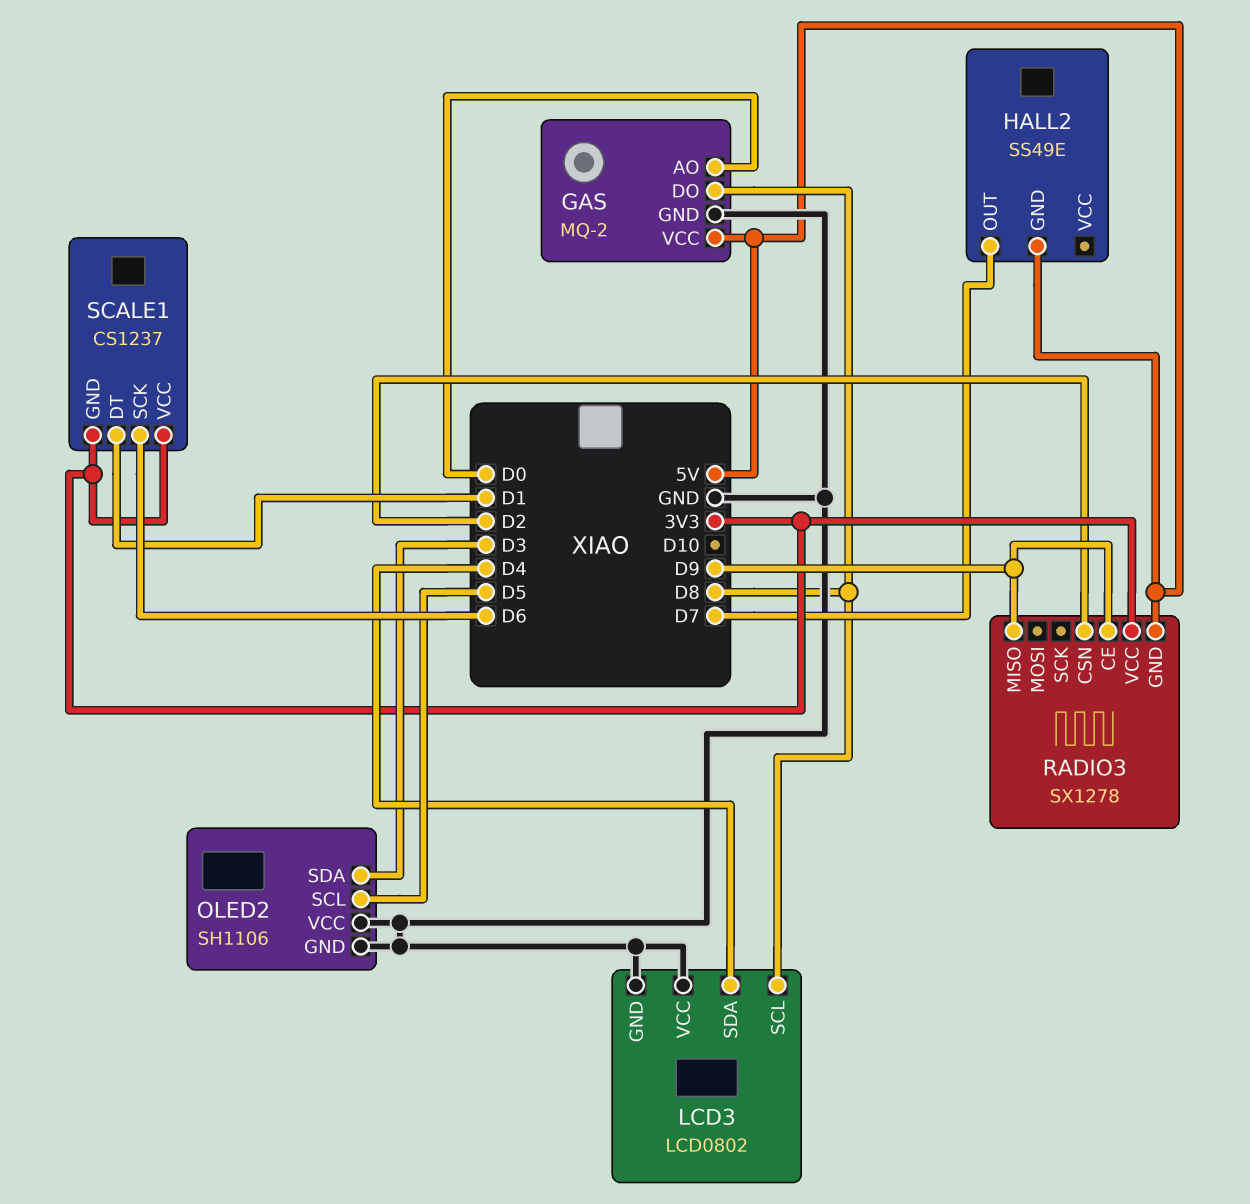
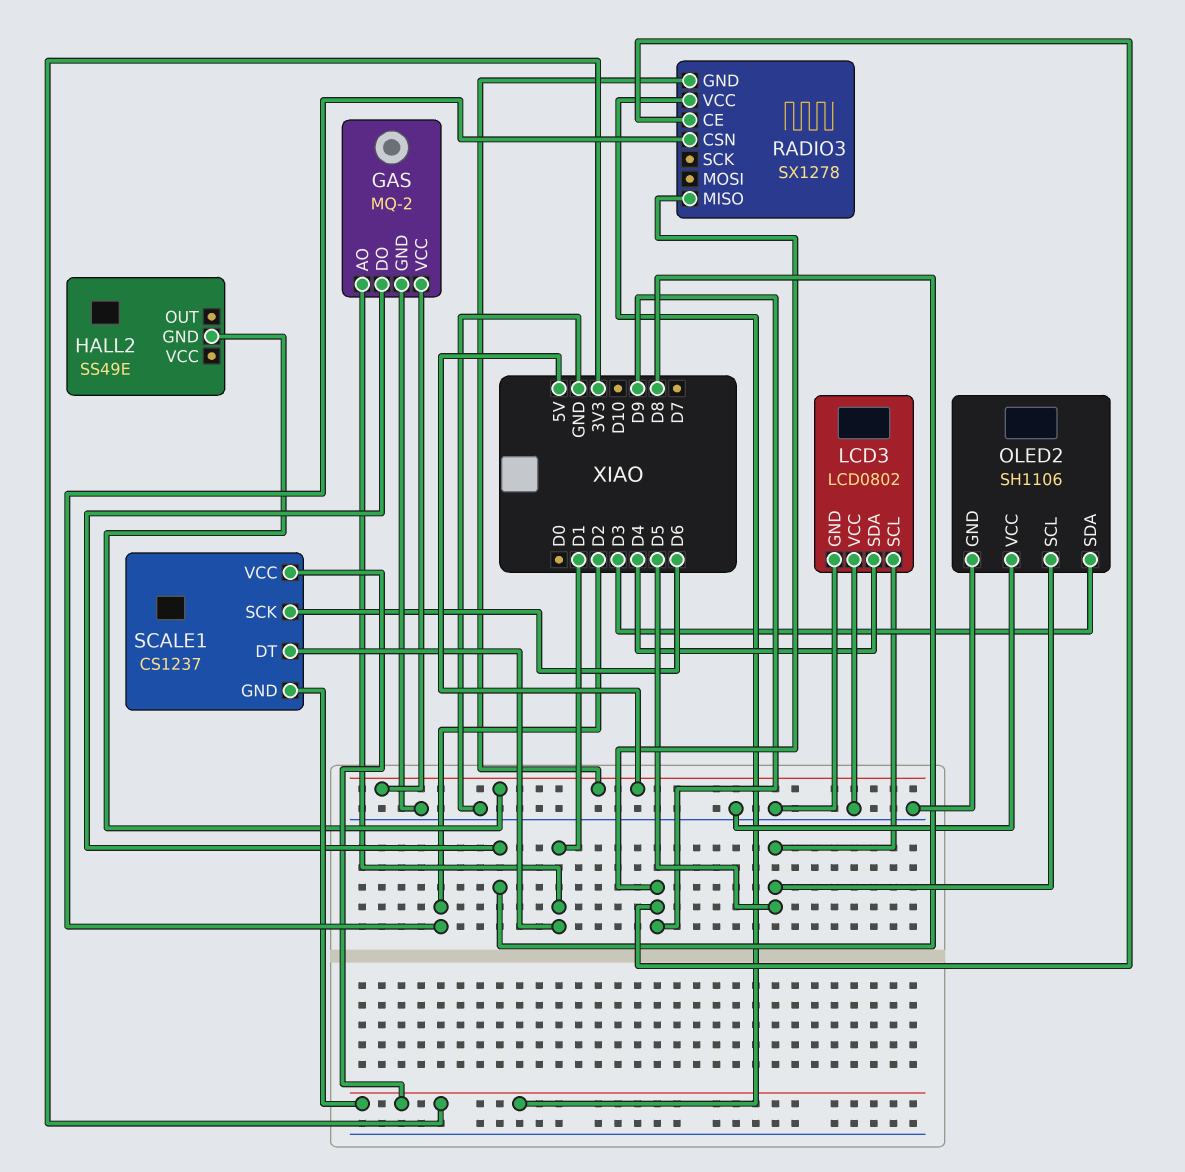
GAS pin AO: D0 -> D1
HALL2 pin OUT: D7 -> none
LCD3 pin SCL: D8 -> D5

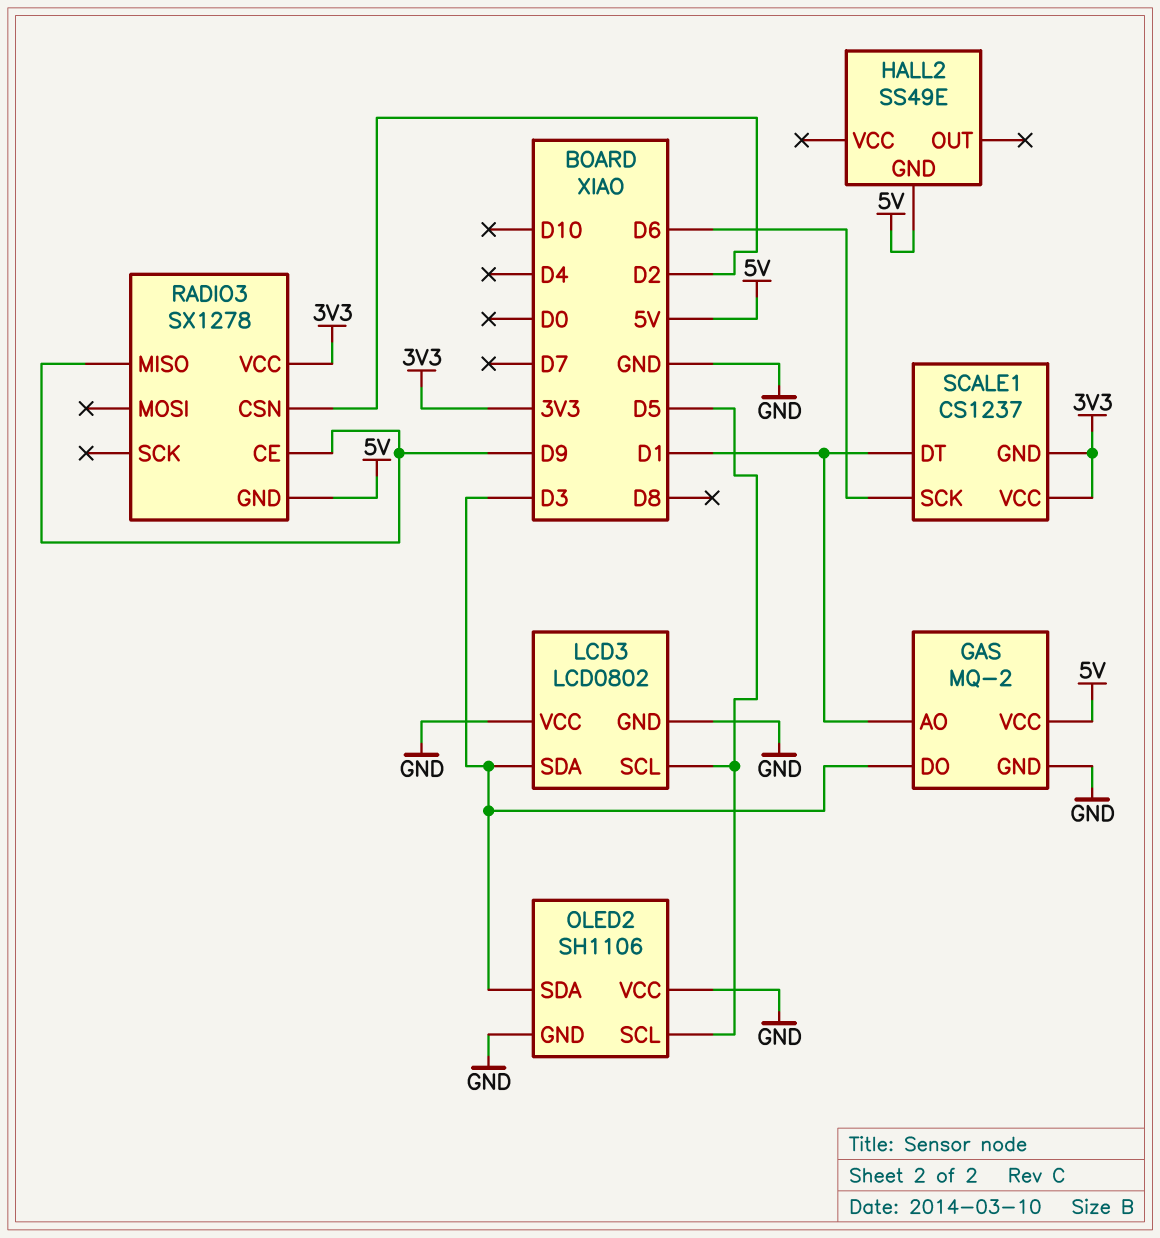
GAS pin DO: D8 -> D3
LCD3 pin SDA: D4 -> D3

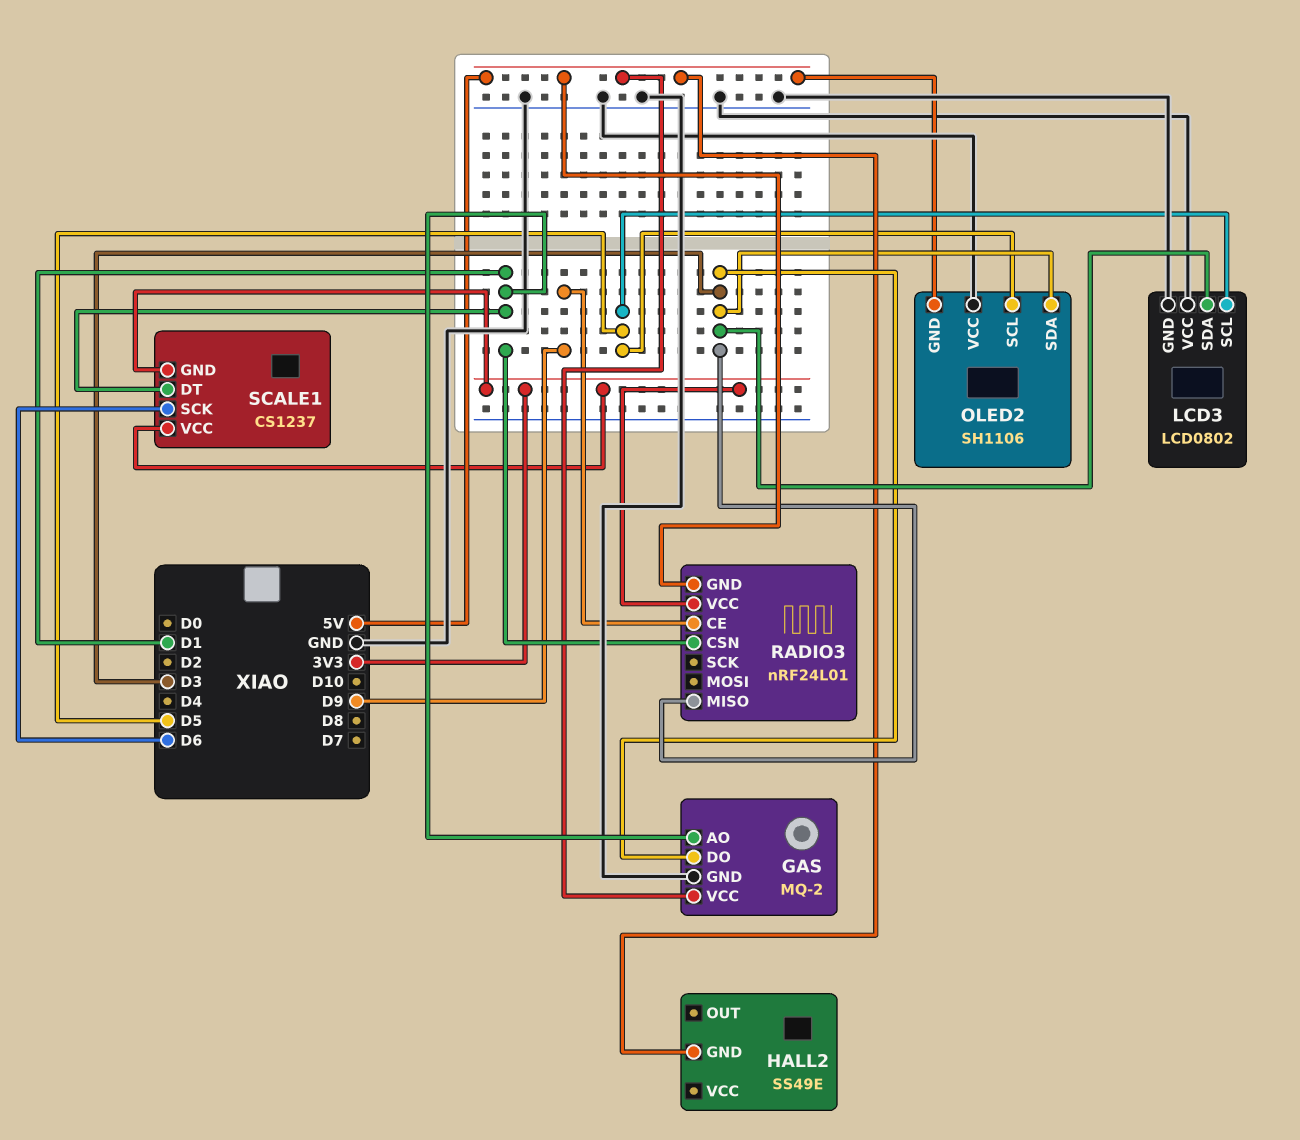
OLED2 pin GND: GND -> 5V
RADIO3: SX1278 -> nRF24L01
RADIO3 pin CSN: D2 -> D1
RADIO3 pin MISO: D9 -> D3

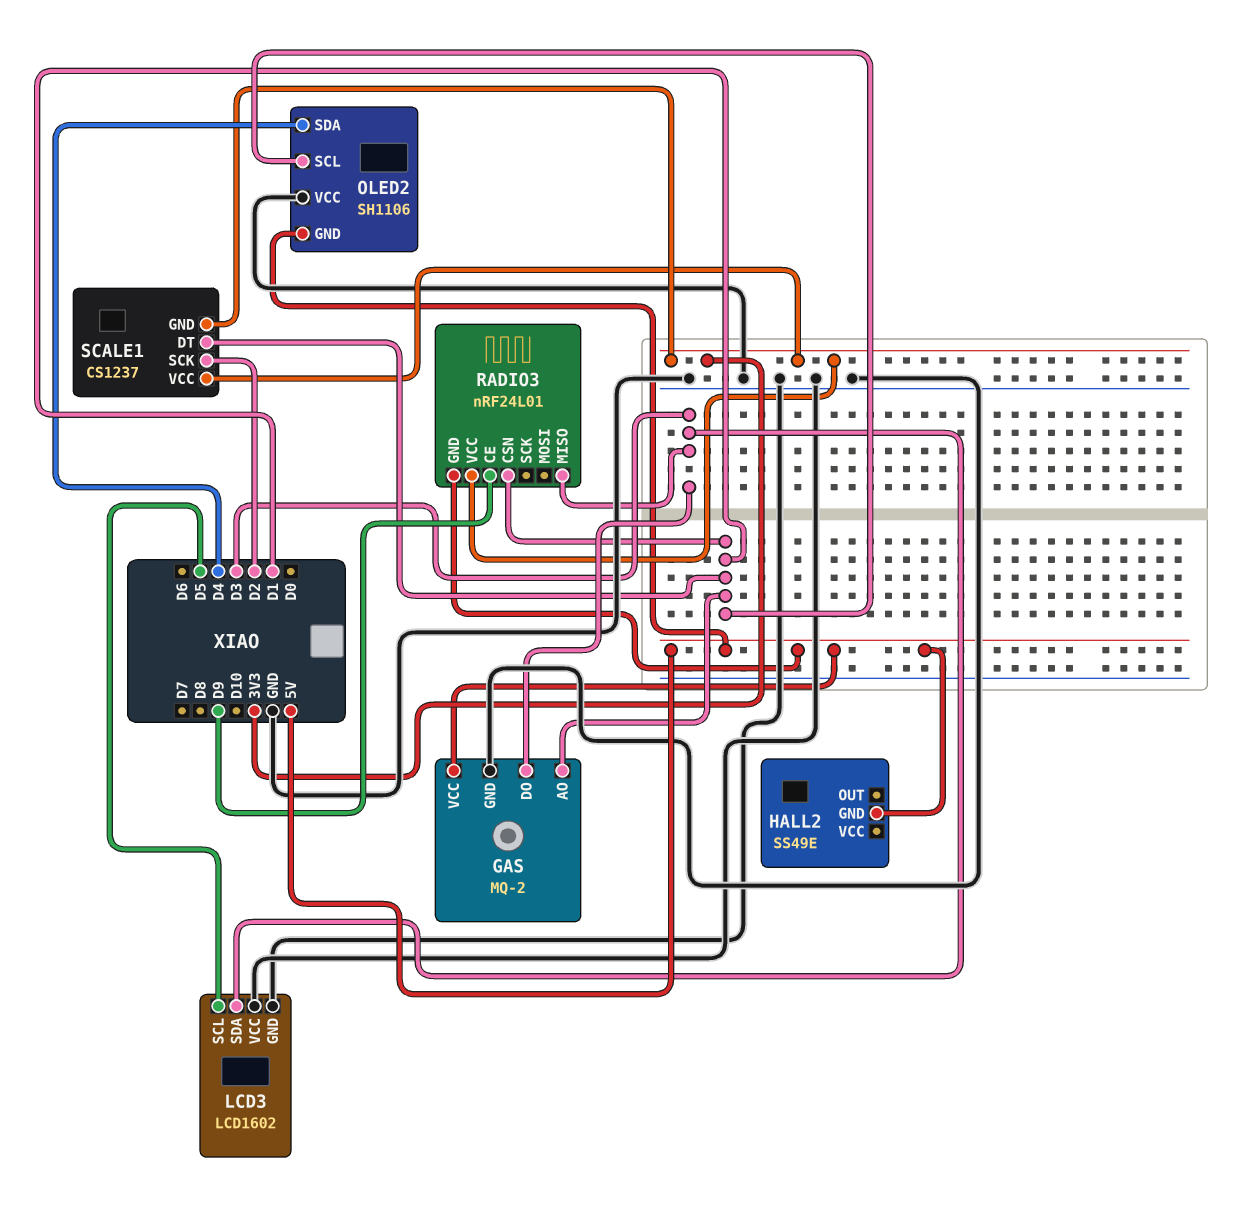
LCD3: LCD0802 -> LCD1602
OLED2 pin SCL: D5 -> D1
OLED2 pin SDA: D3 -> D4
SCALE1 pin SCK: D6 -> D2

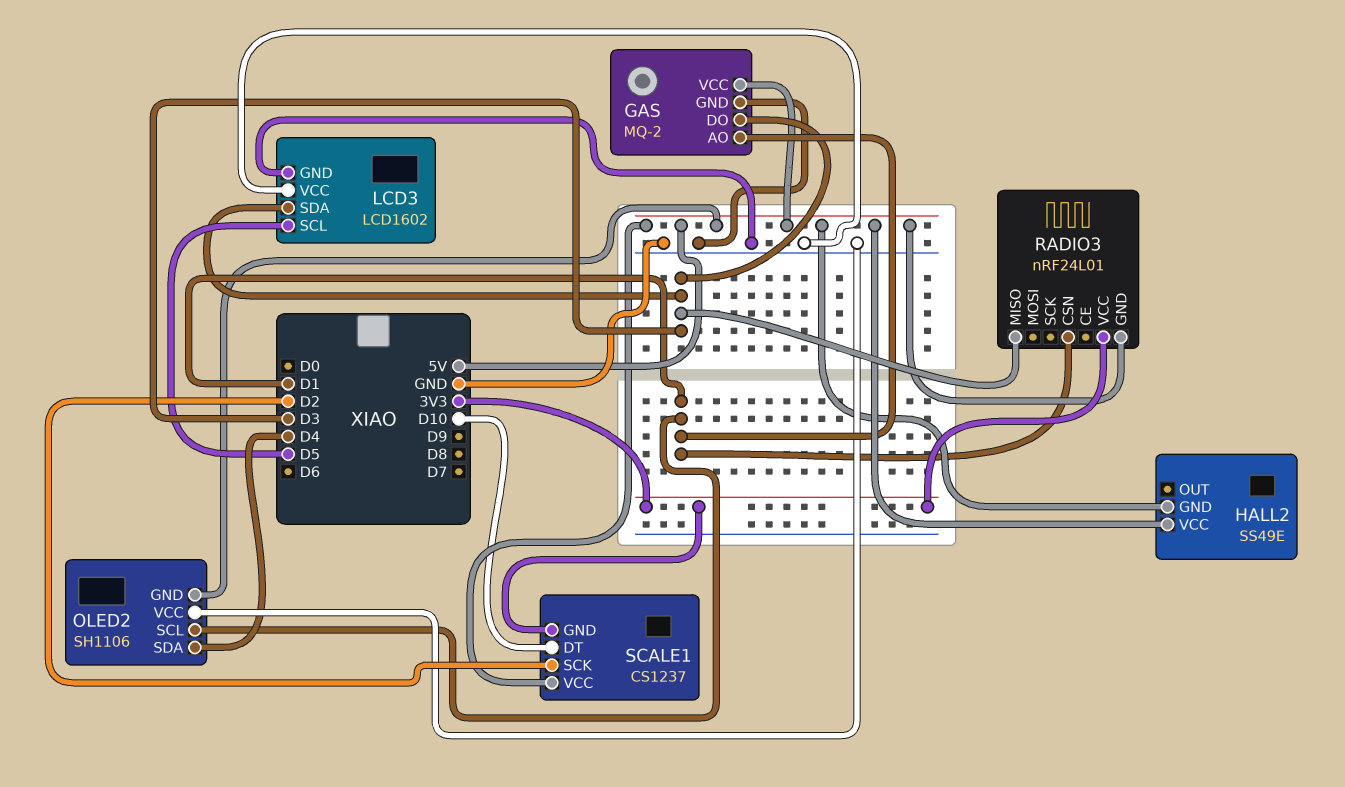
HALL2 pin VCC: none -> 5V
RADIO3 pin CE: D9 -> none
SCALE1 pin DT: D1 -> D10
SCALE1 pin VCC: 3V3 -> 5V

